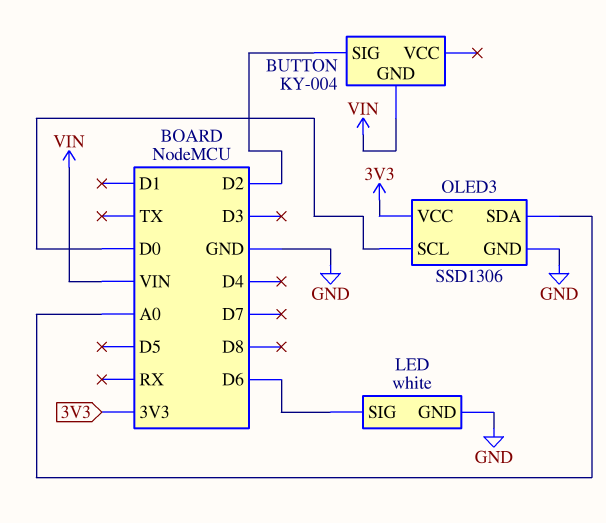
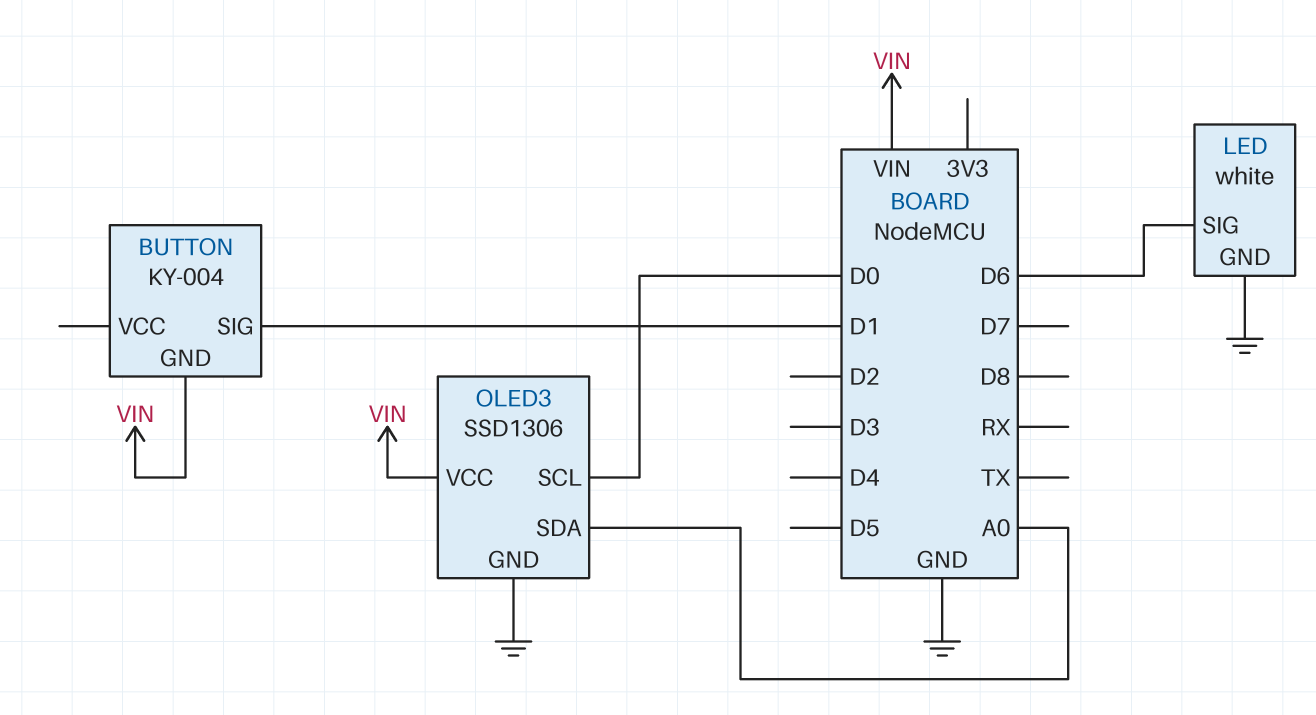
BUTTON pin SIG: D2 -> D1
OLED3 pin VCC: 3V3 -> VIN

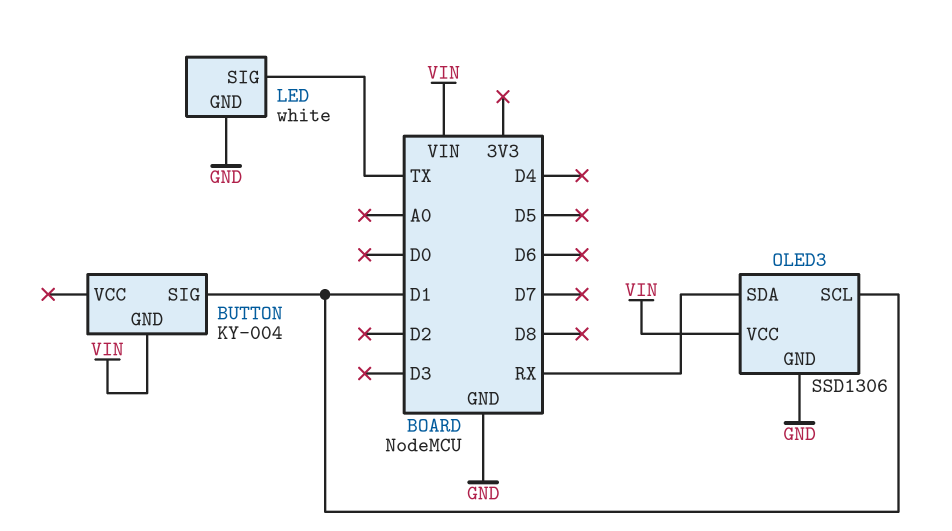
LED pin SIG: D6 -> TX
OLED3 pin SCL: D0 -> D1
OLED3 pin SDA: A0 -> RX

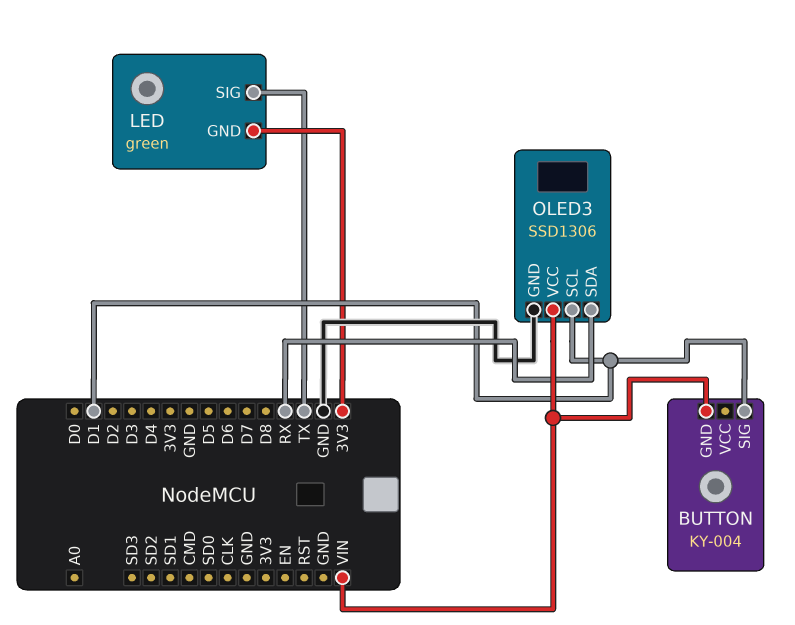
LED: white -> green
LED pin GND: GND -> 3V3

